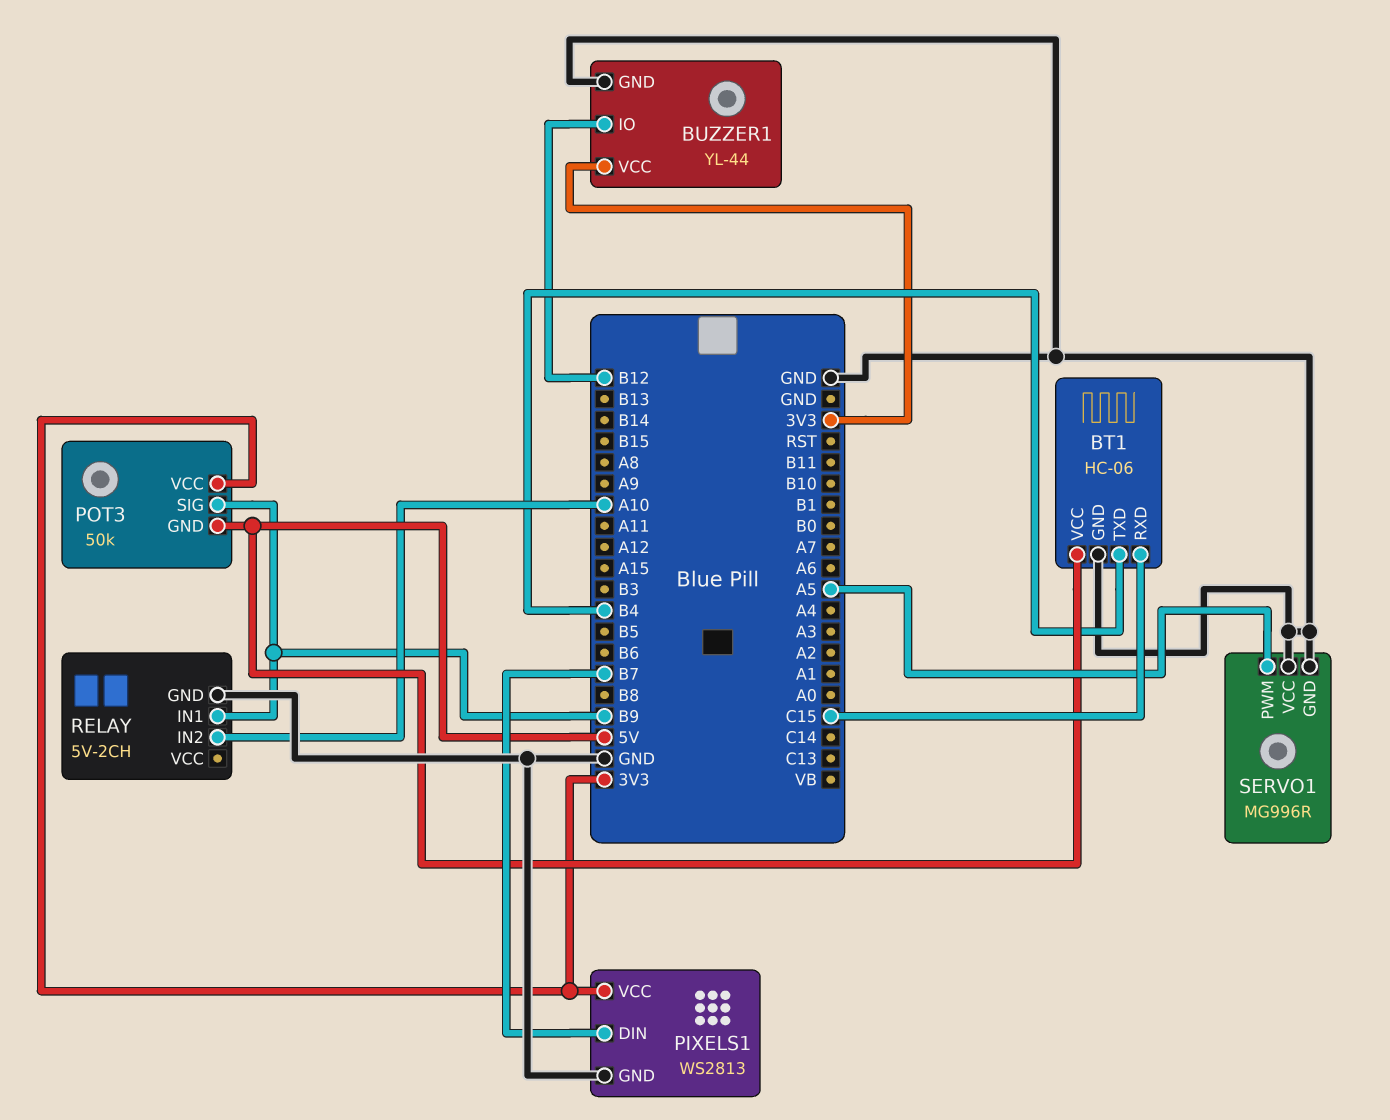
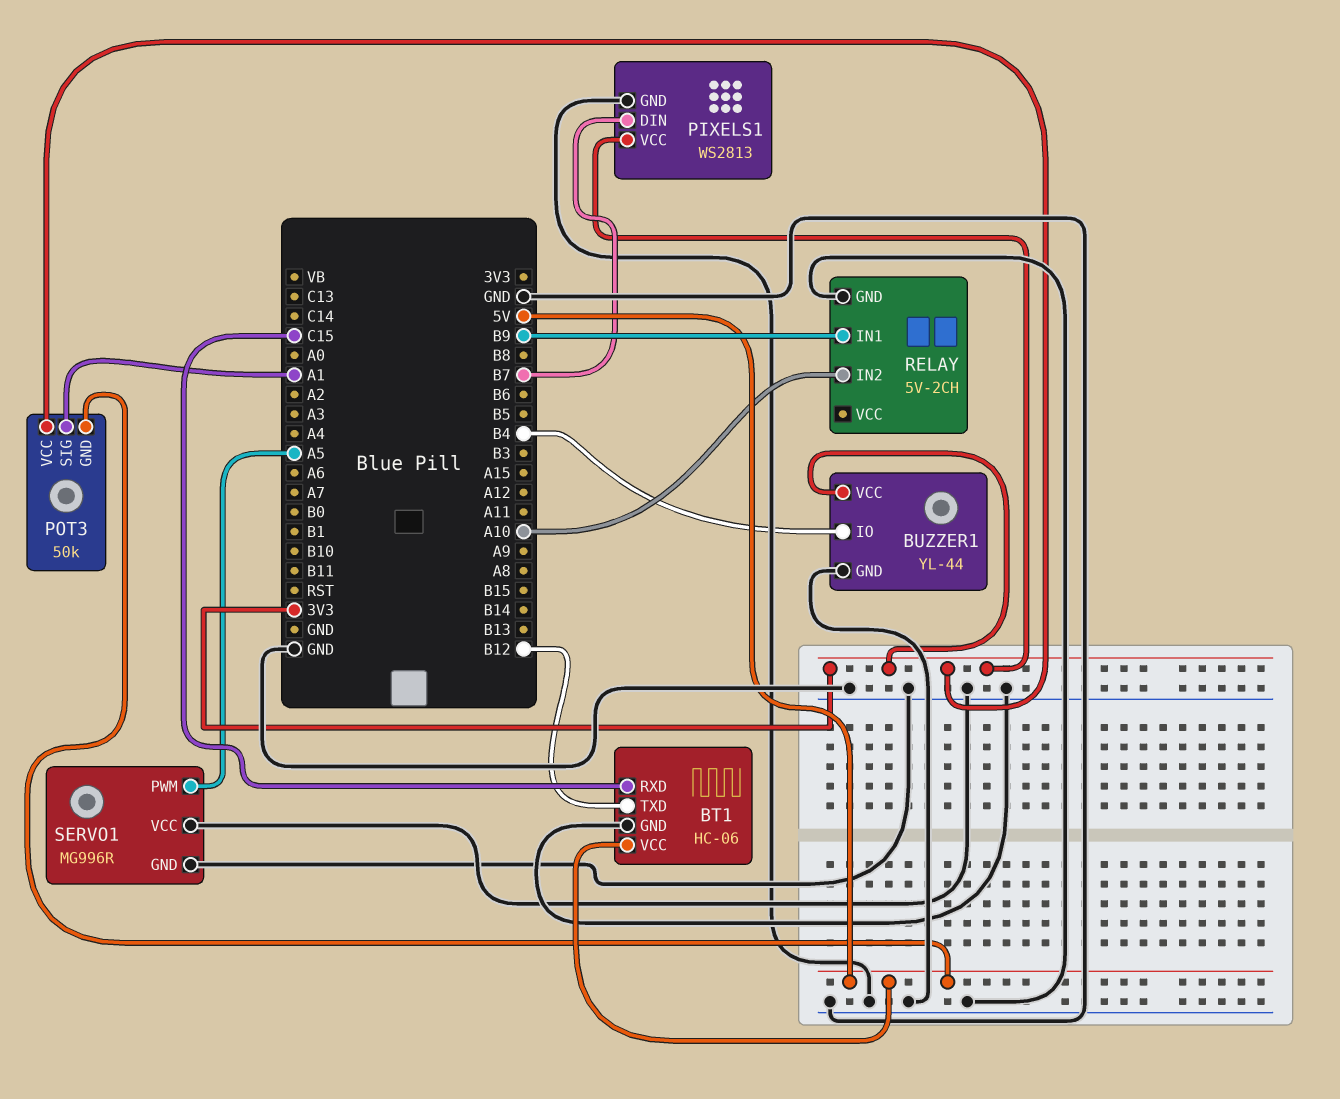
BT1 pin TXD: B4 -> B12
BUZZER1 pin IO: B12 -> B4
POT3 pin SIG: B9 -> A1

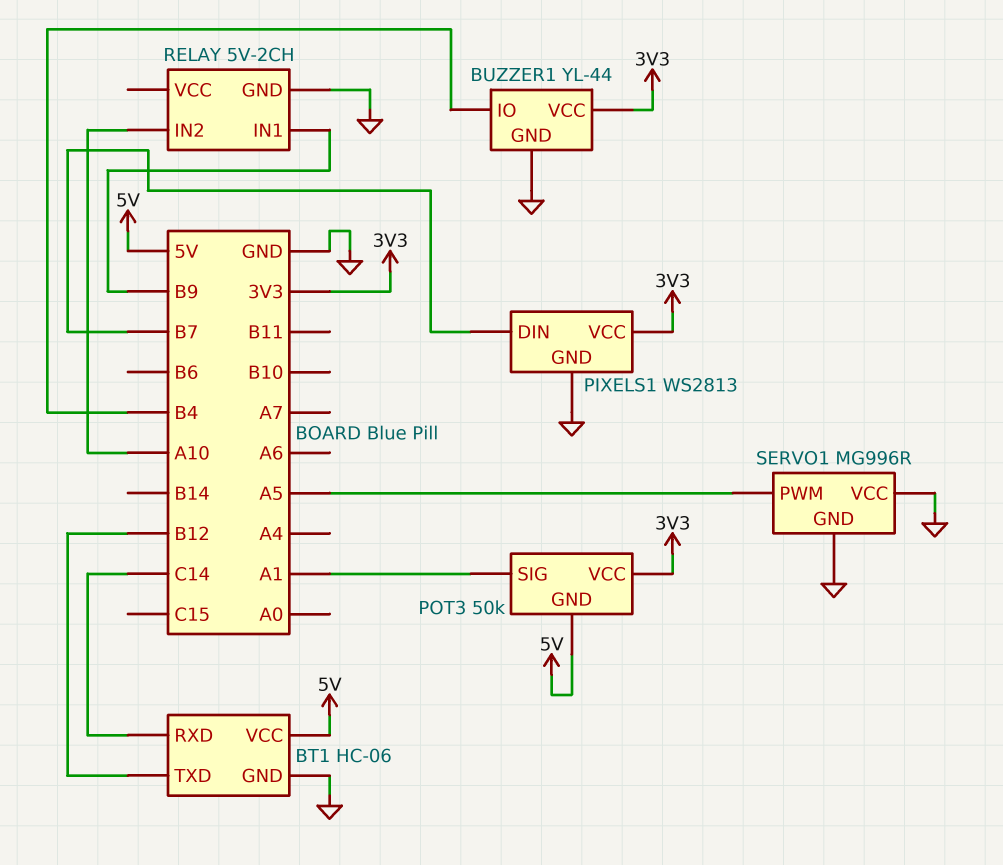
BT1 pin RXD: C15 -> C14

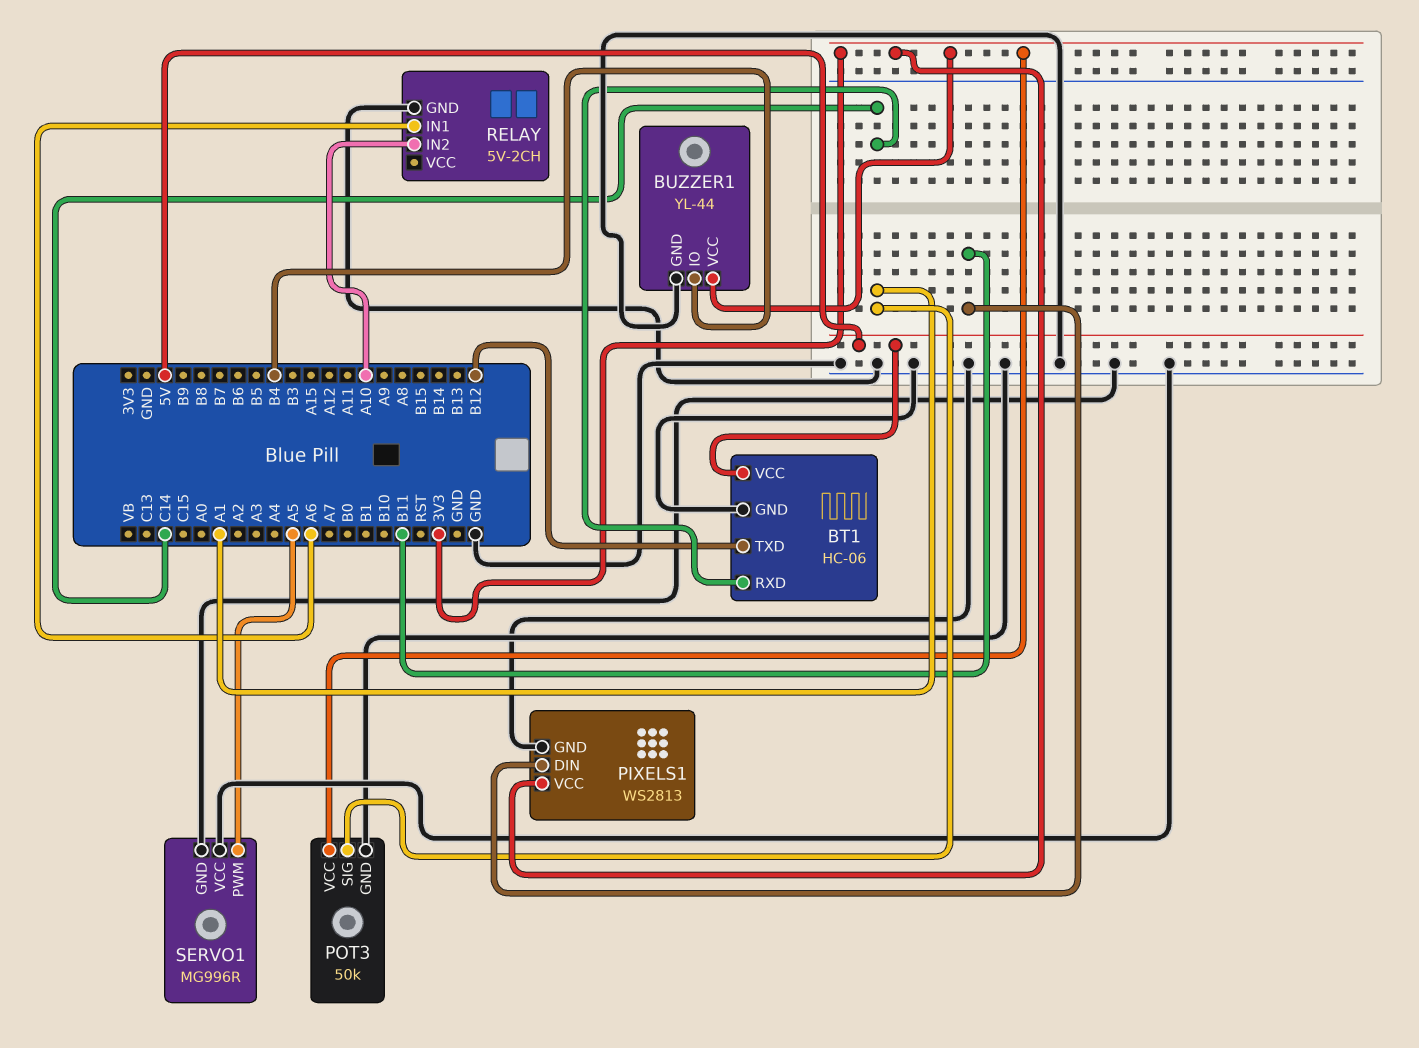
PIXELS1 pin DIN: B7 -> B11
POT3 pin GND: 5V -> GND
RELAY pin IN1: B9 -> A6

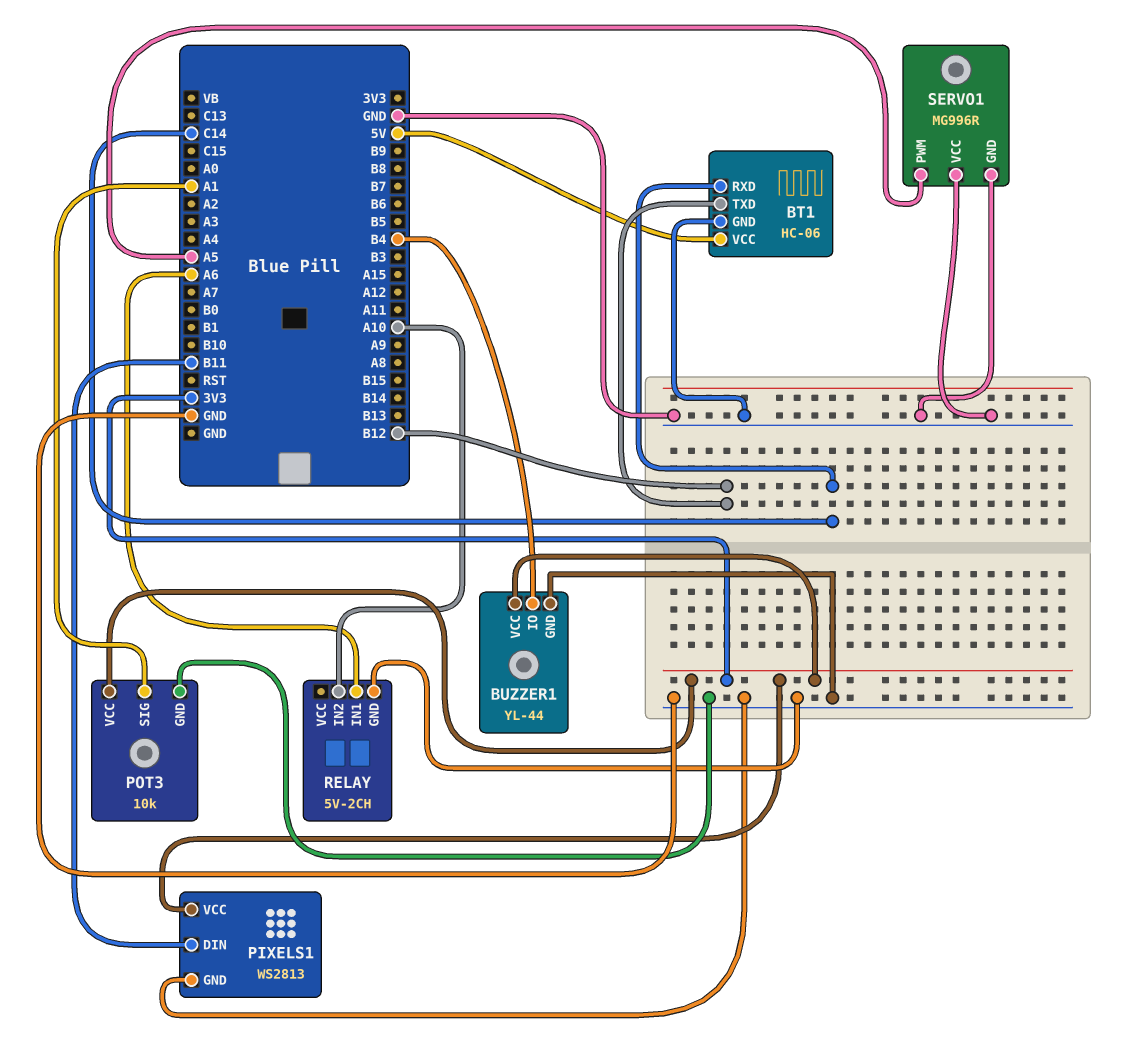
POT3: 50k -> 10k

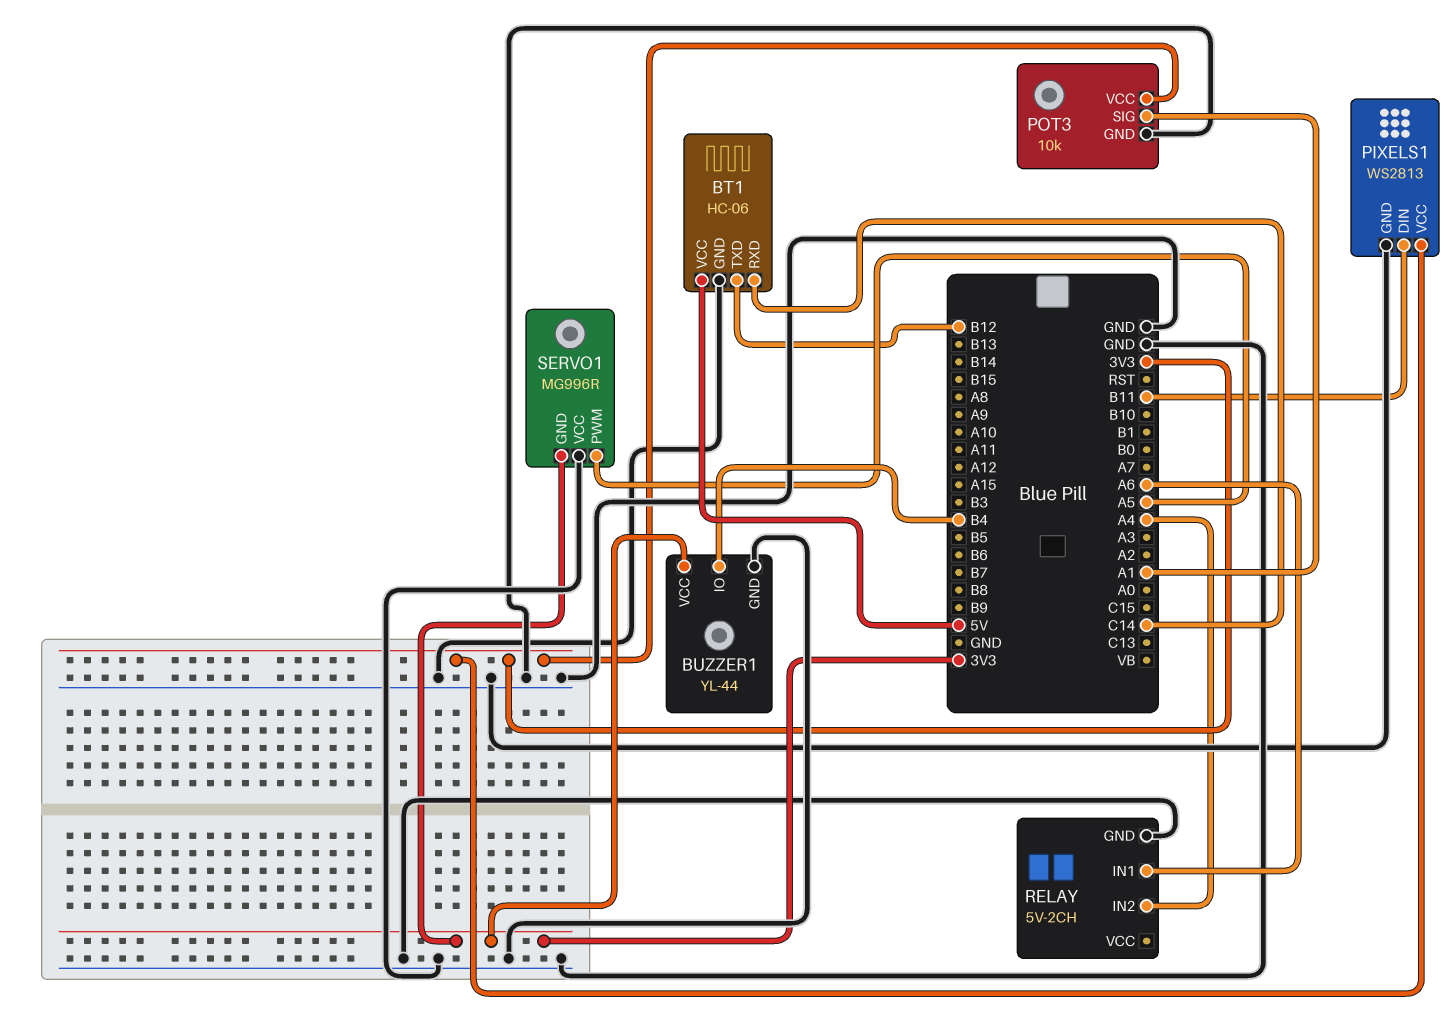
RELAY pin IN2: A10 -> A4
SERVO1 pin GND: GND -> 3V3

